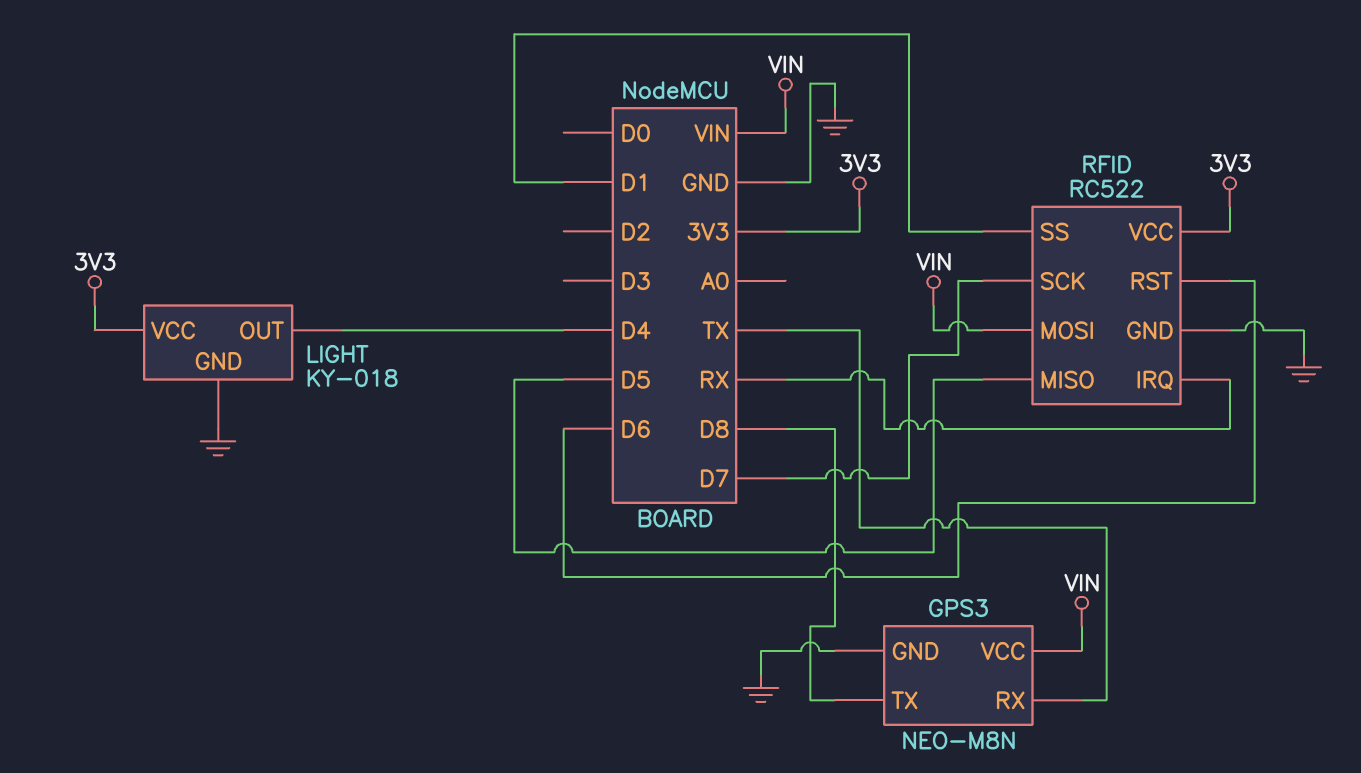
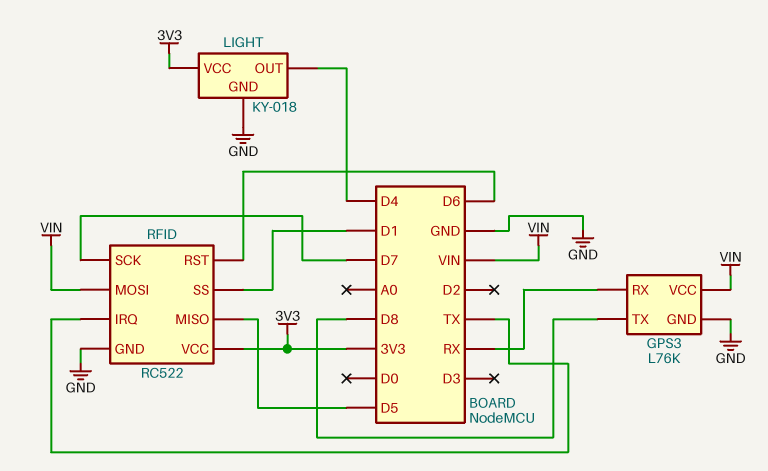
GPS3: NEO-M8N -> L76K
GPS3 pin RX: TX -> RX
RFID pin IRQ: RX -> TX

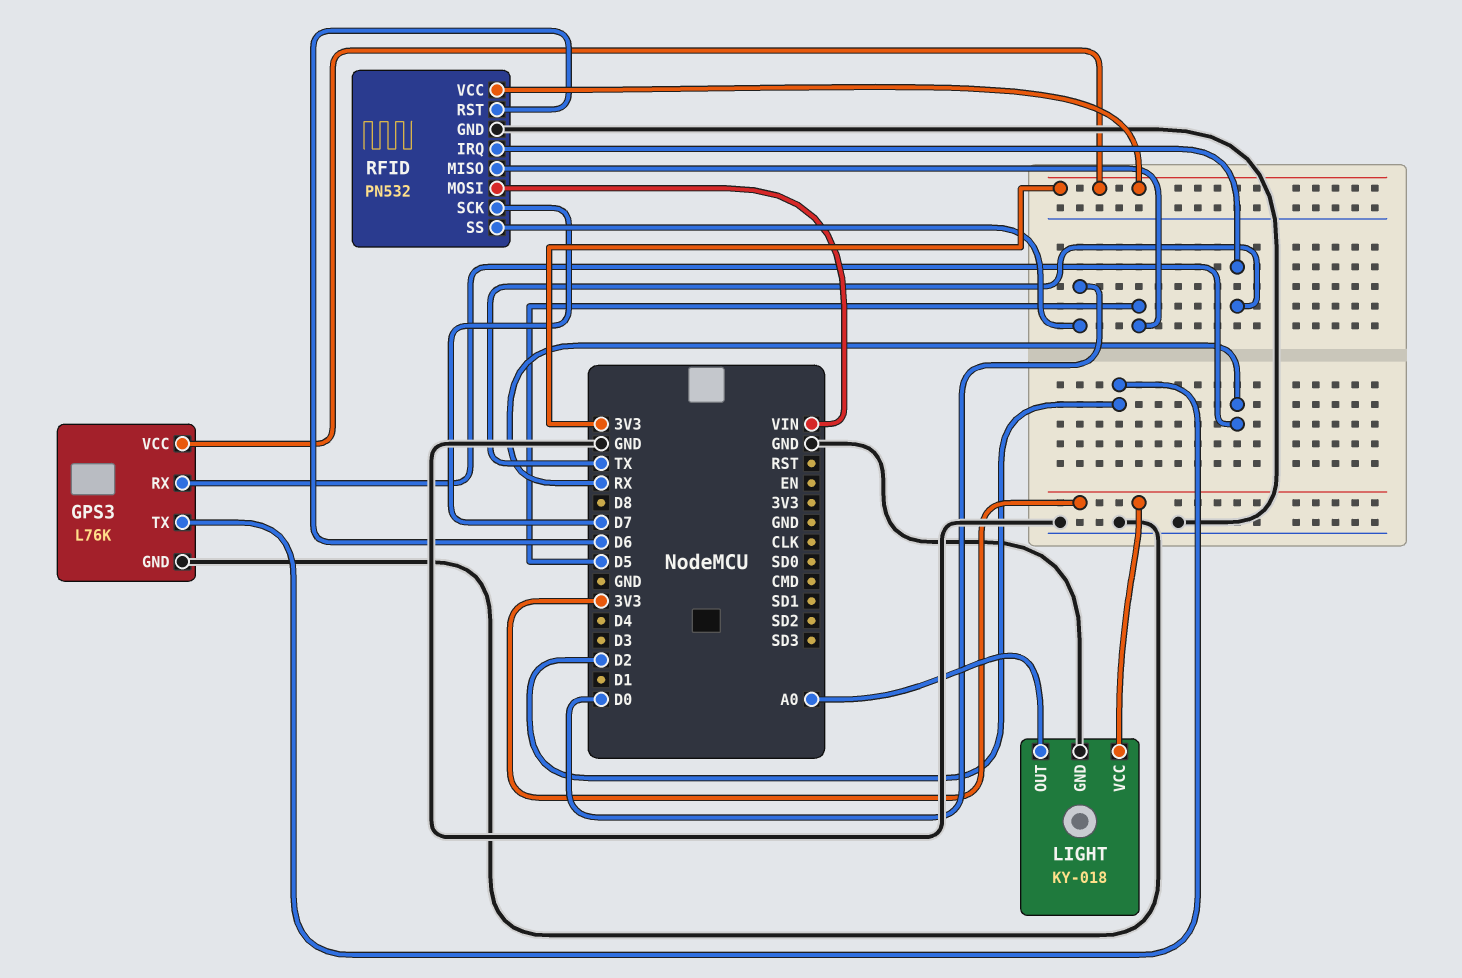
GPS3 pin TX: D8 -> D2
GPS3 pin VCC: VIN -> 3V3
LIGHT pin OUT: D4 -> A0
RFID: RC522 -> PN532
RFID pin SS: D1 -> D0

